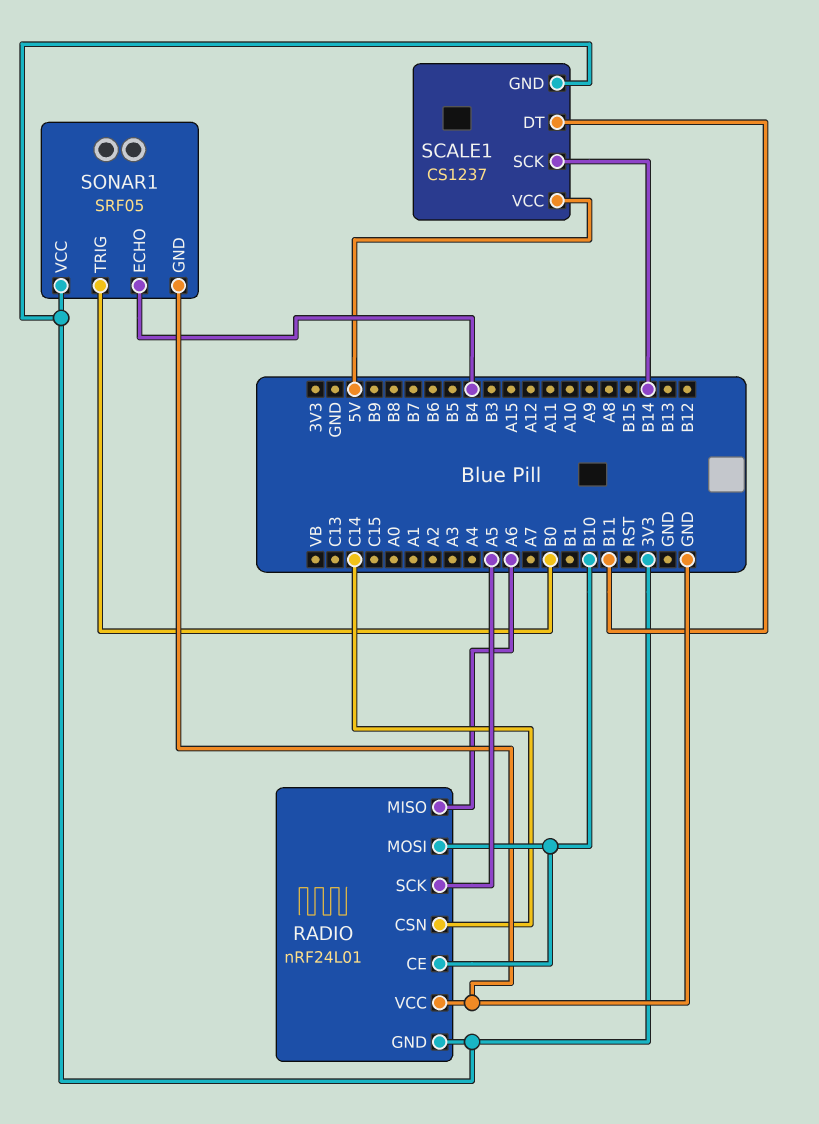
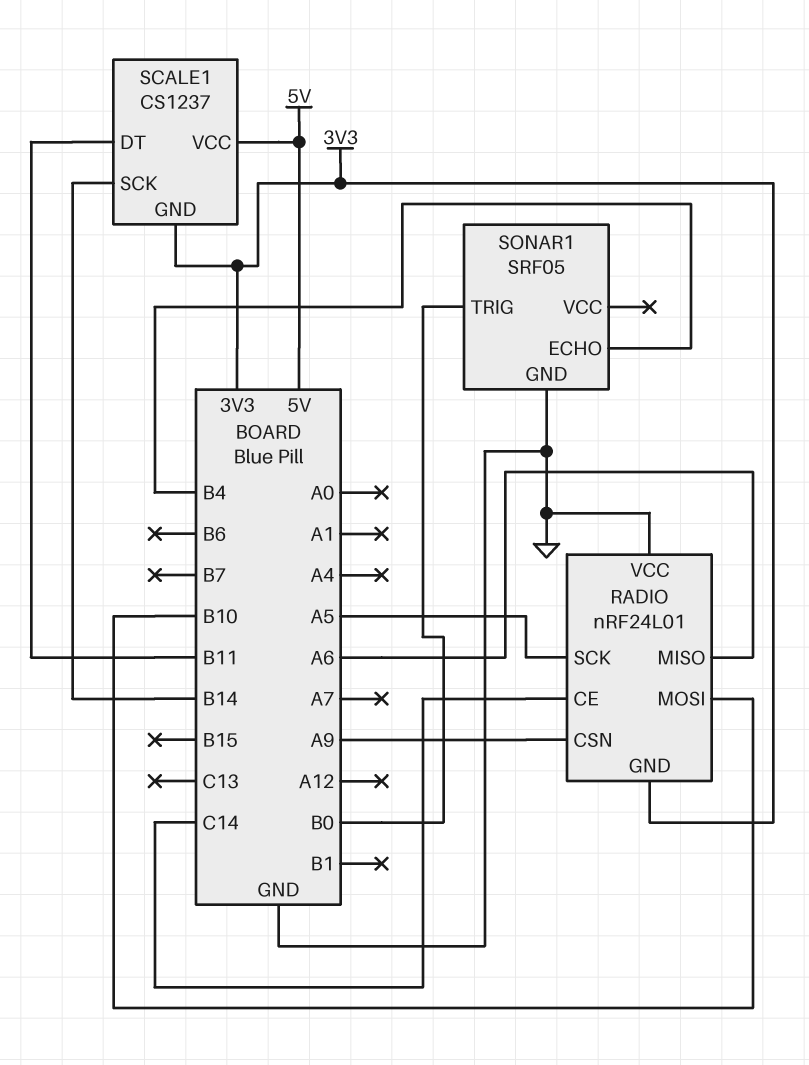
RADIO pin CE: B10 -> C14
RADIO pin CSN: C14 -> A9
SONAR1 pin VCC: 3V3 -> none

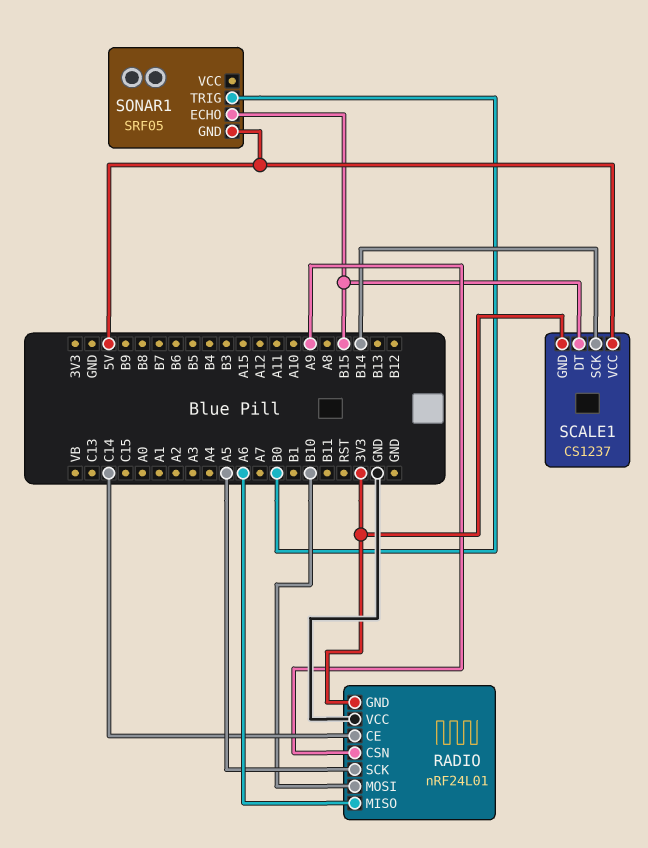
SCALE1 pin DT: B11 -> B15
SONAR1 pin ECHO: B4 -> B15
SONAR1 pin GND: GND -> 5V

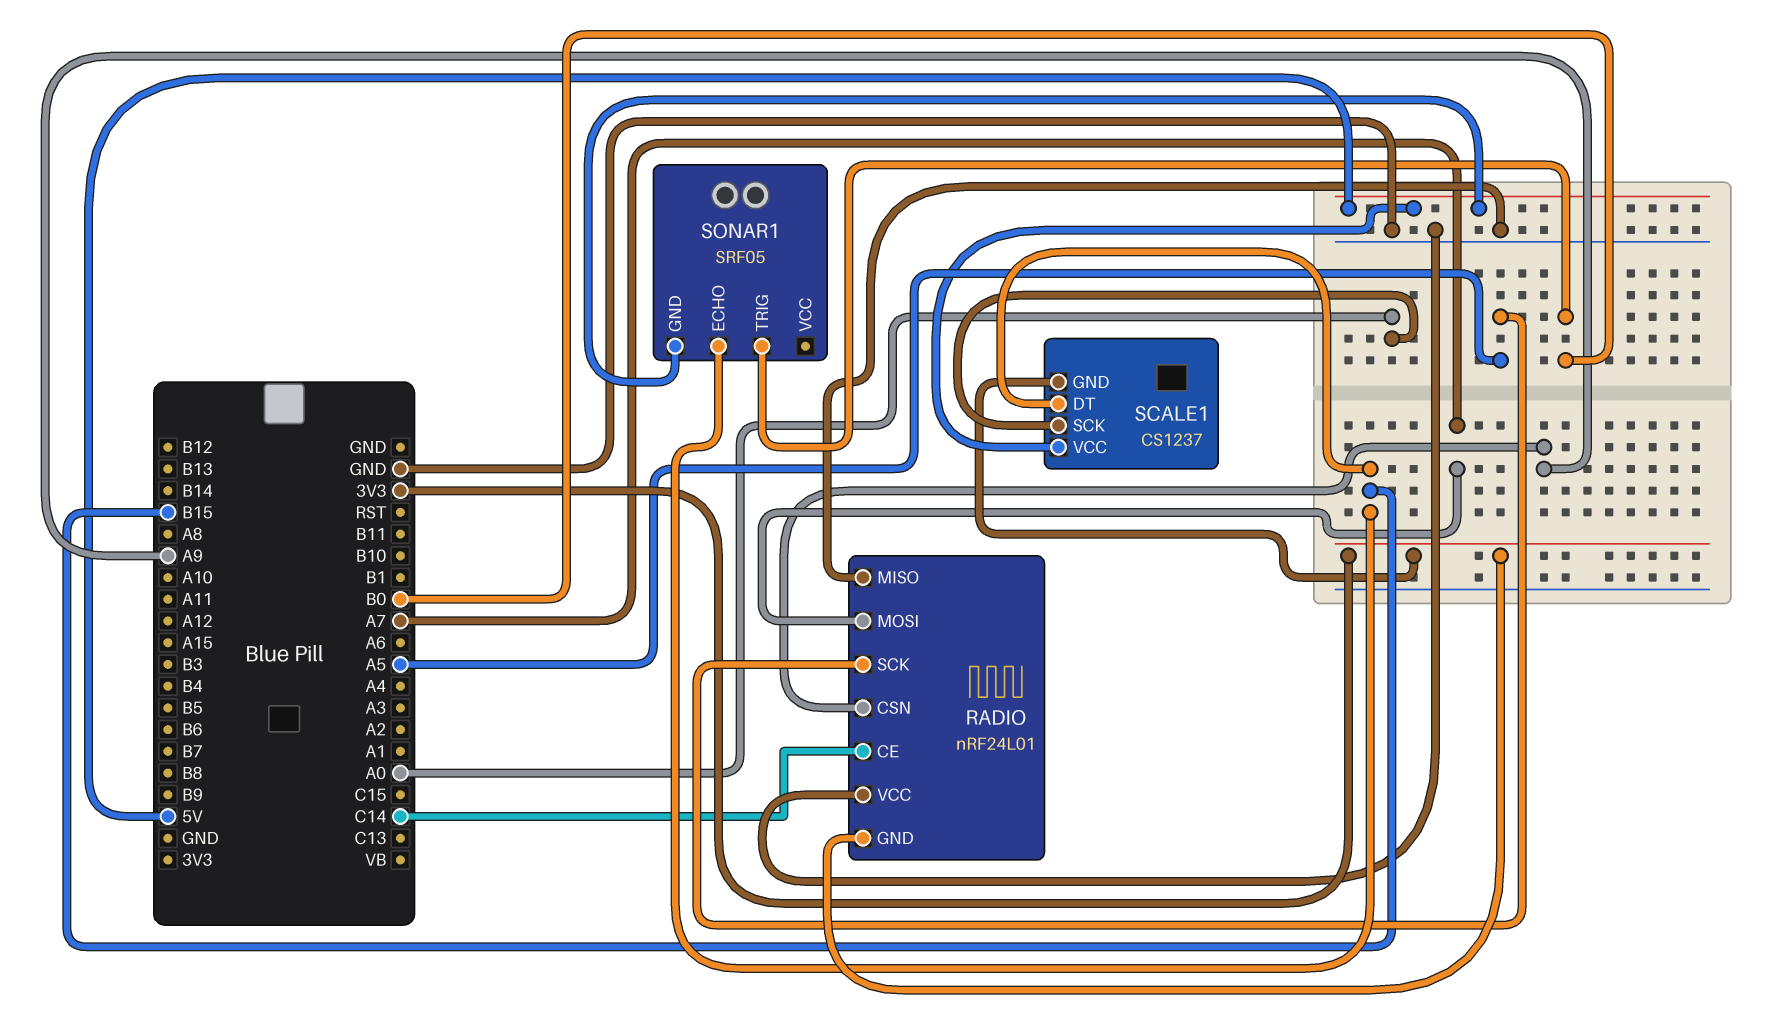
RADIO pin MISO: A6 -> GND
RADIO pin MOSI: B10 -> A7
SCALE1 pin SCK: B14 -> A0

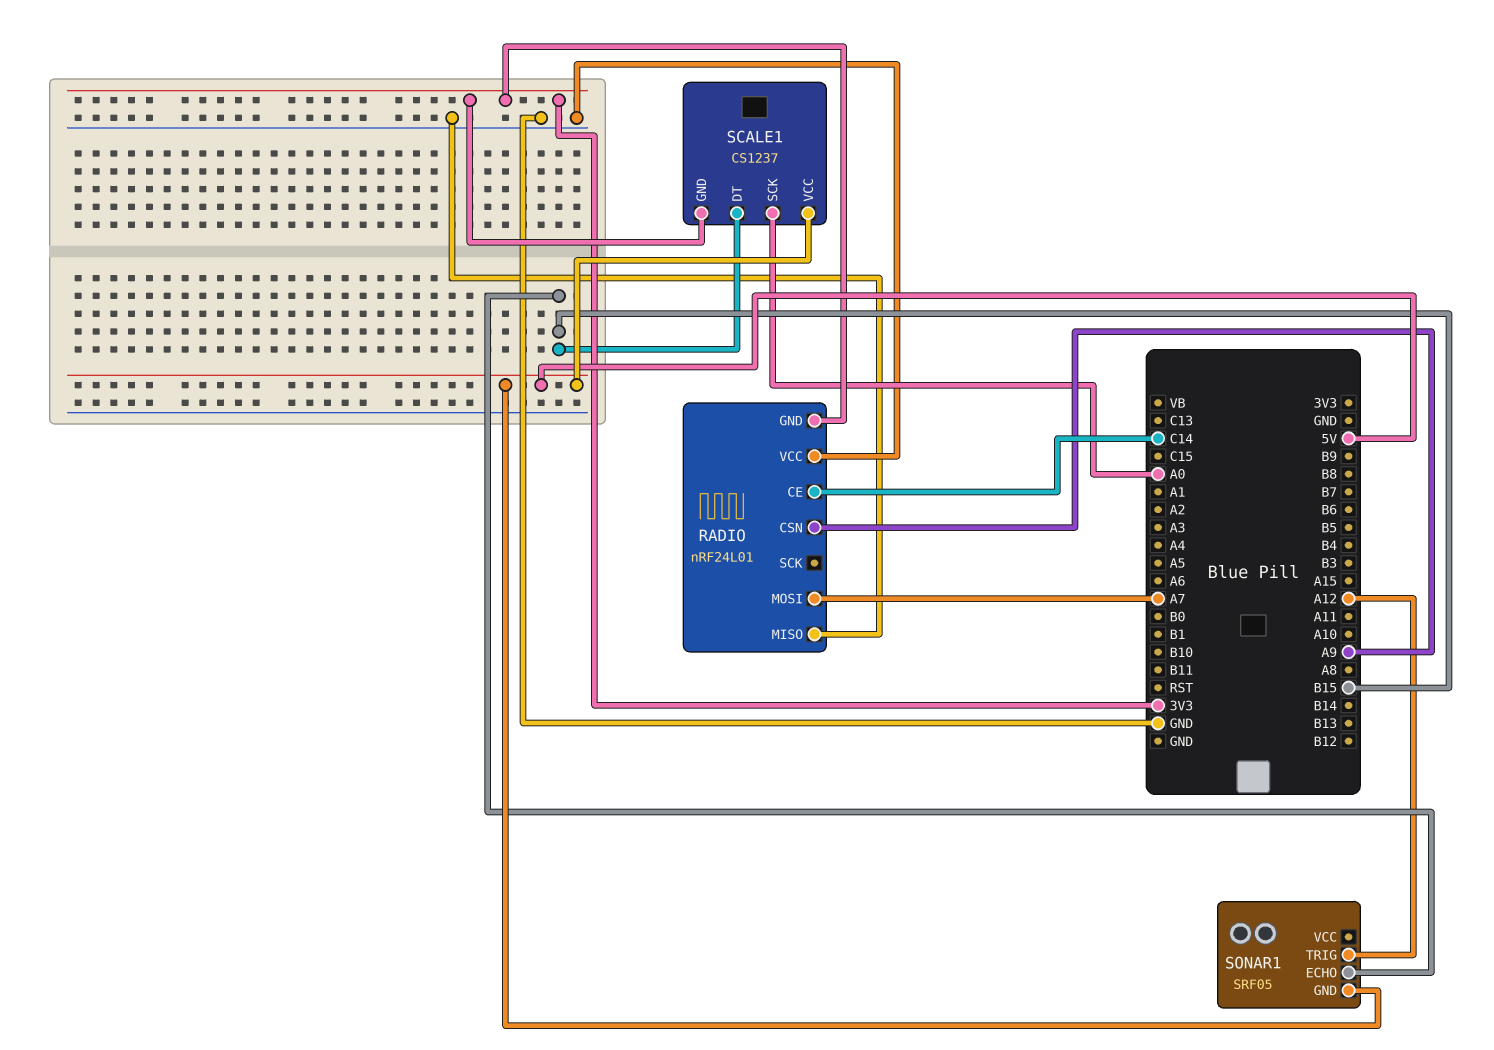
RADIO pin SCK: A5 -> none
SONAR1 pin TRIG: B0 -> A12

